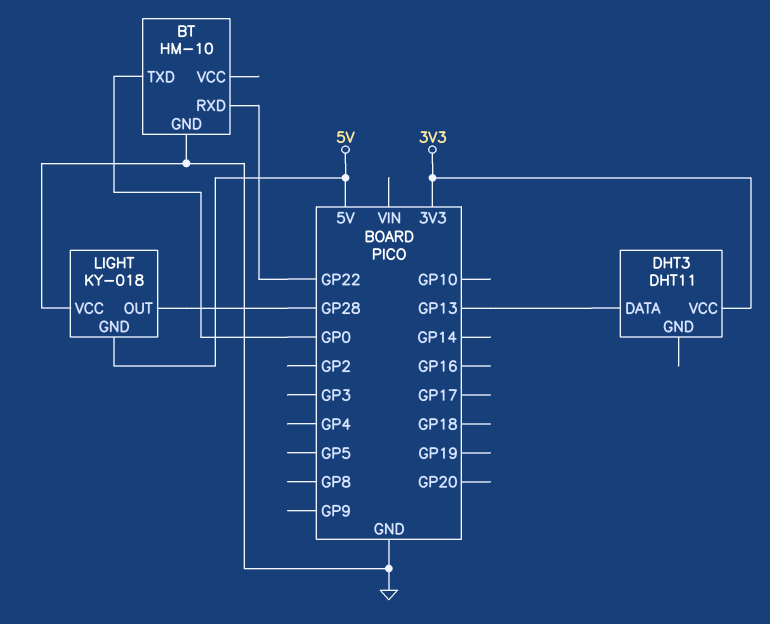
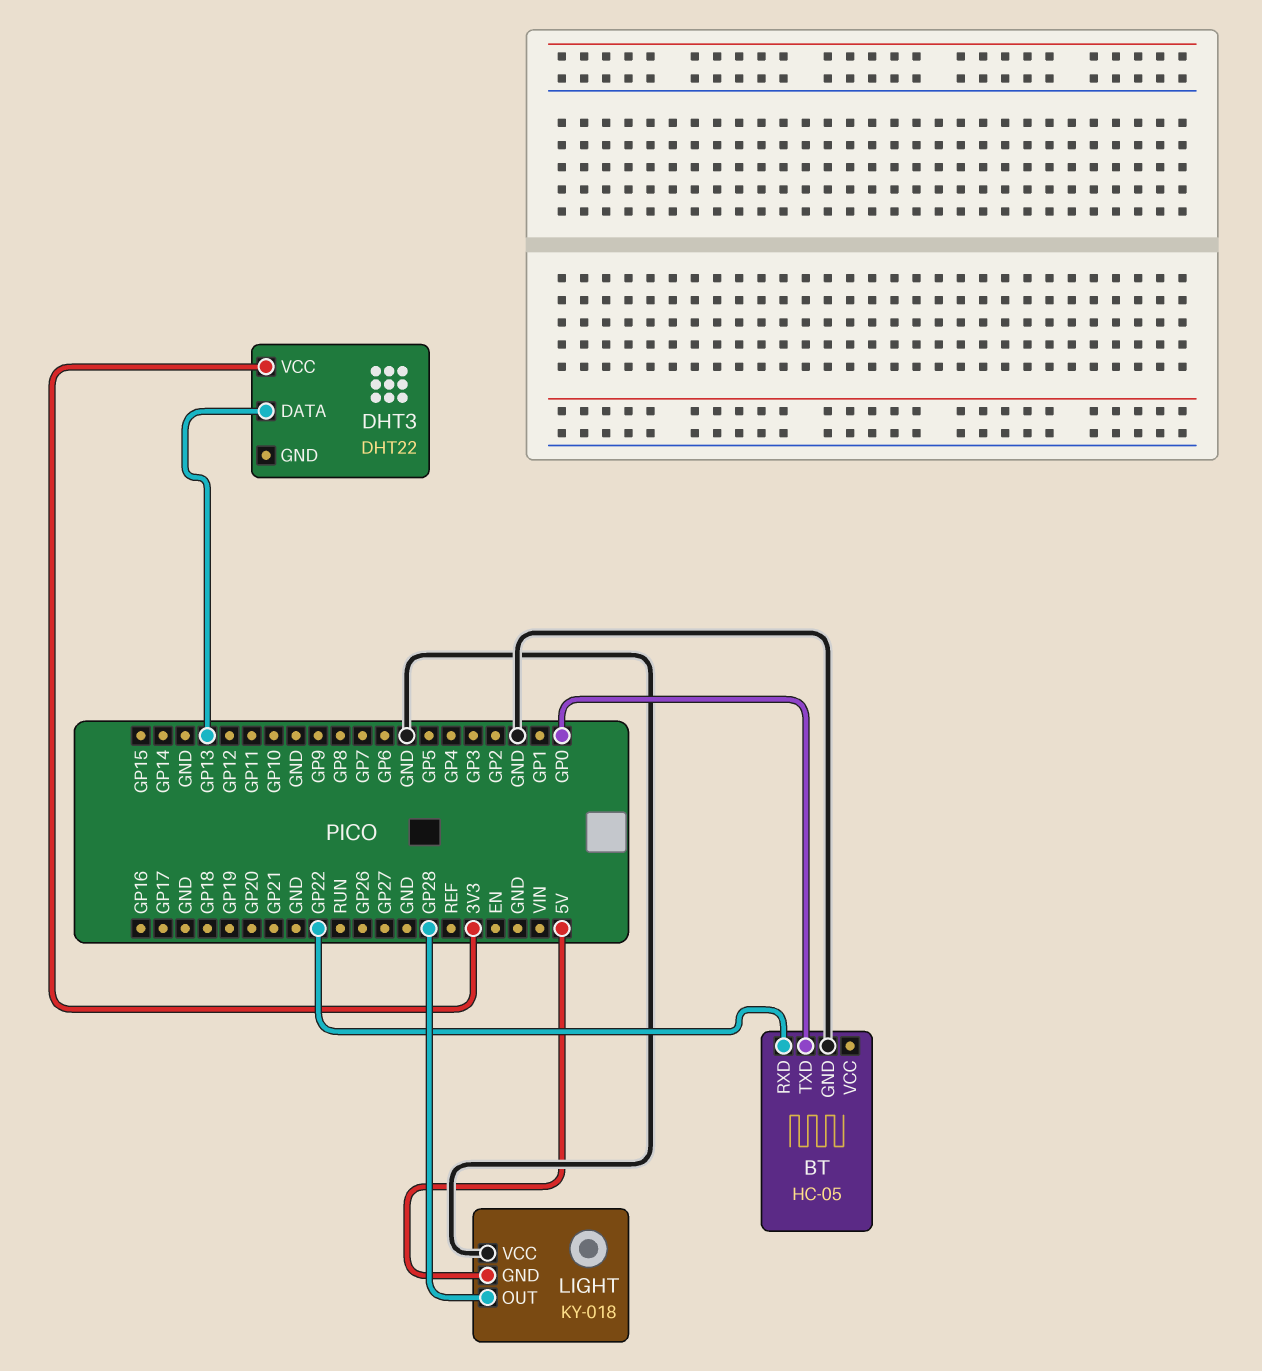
BT: HM-10 -> HC-05
DHT3: DHT11 -> DHT22

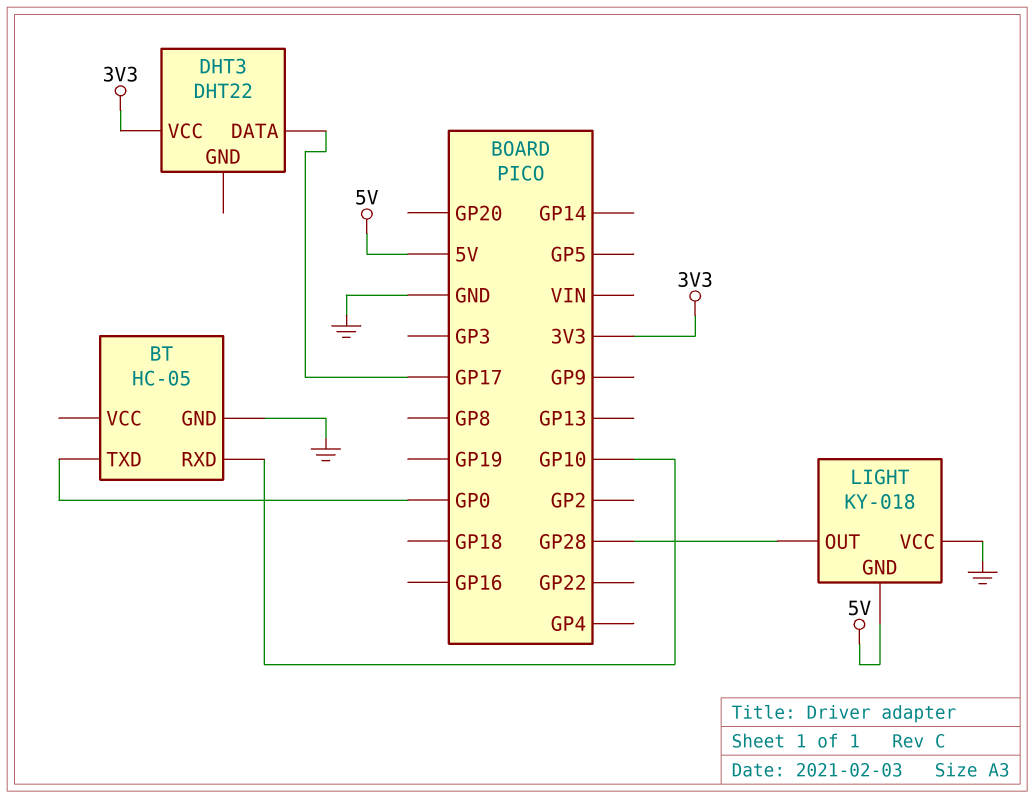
BT pin RXD: GP22 -> GP10
DHT3 pin DATA: GP13 -> GP17

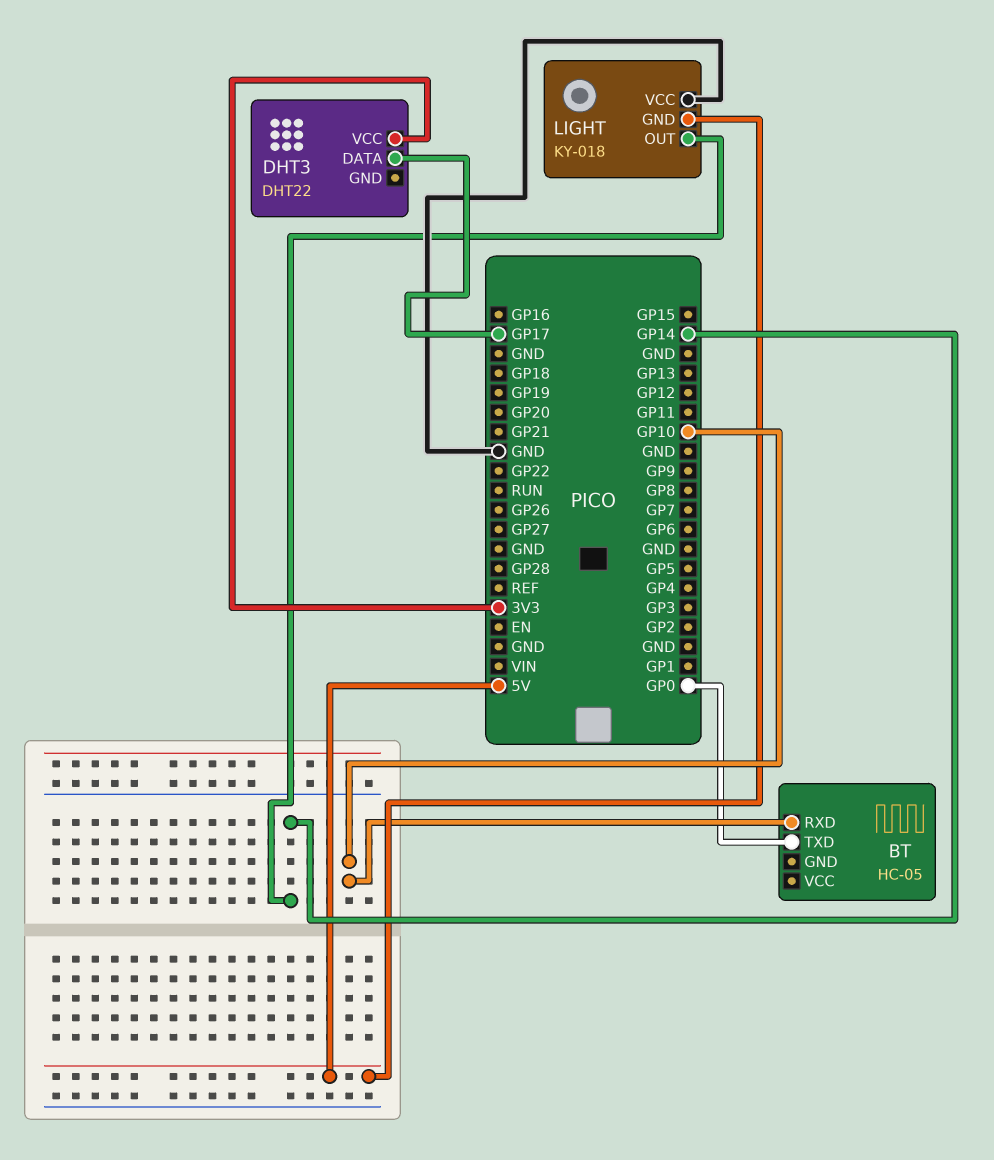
BT pin GND: GND -> none
LIGHT pin OUT: GP28 -> GP14

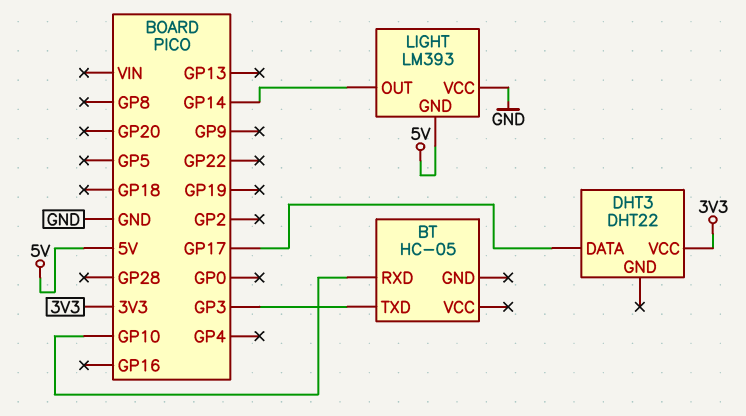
BT pin TXD: GP0 -> GP3
LIGHT: KY-018 -> LM393

